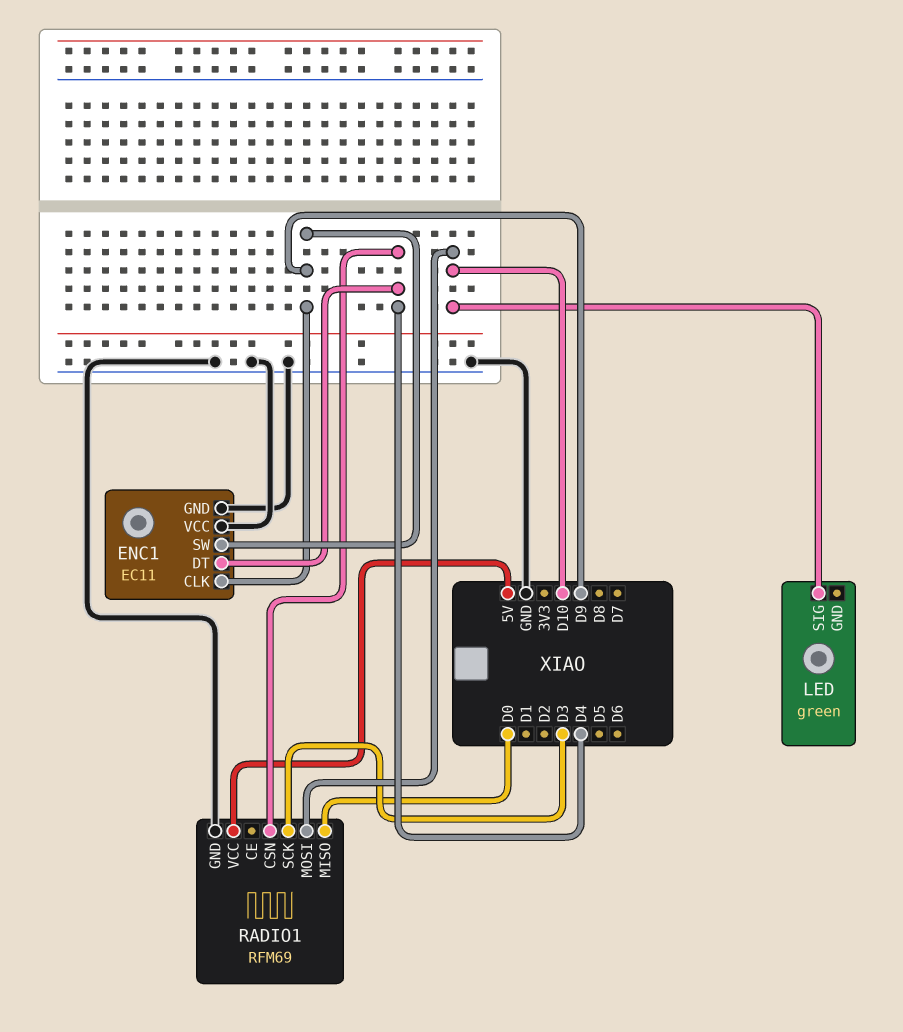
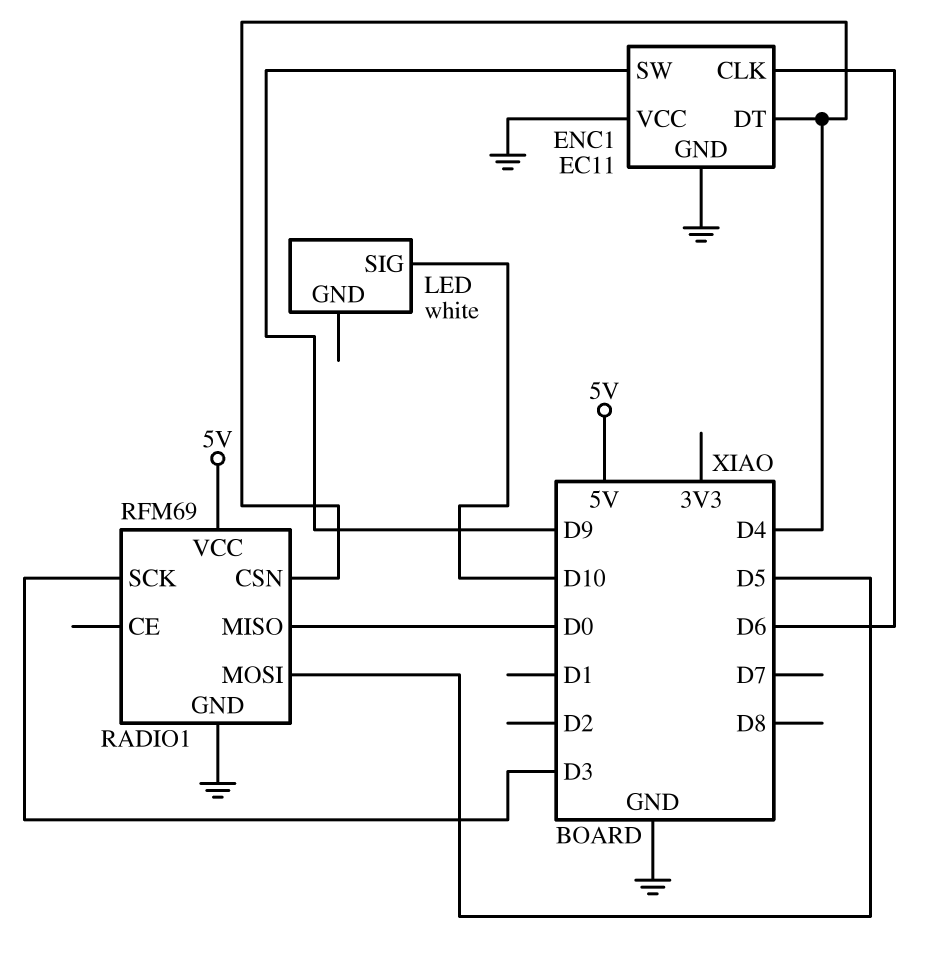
ENC1 pin CLK: D9 -> D6
LED: green -> white
RADIO1 pin MOSI: D10 -> D5

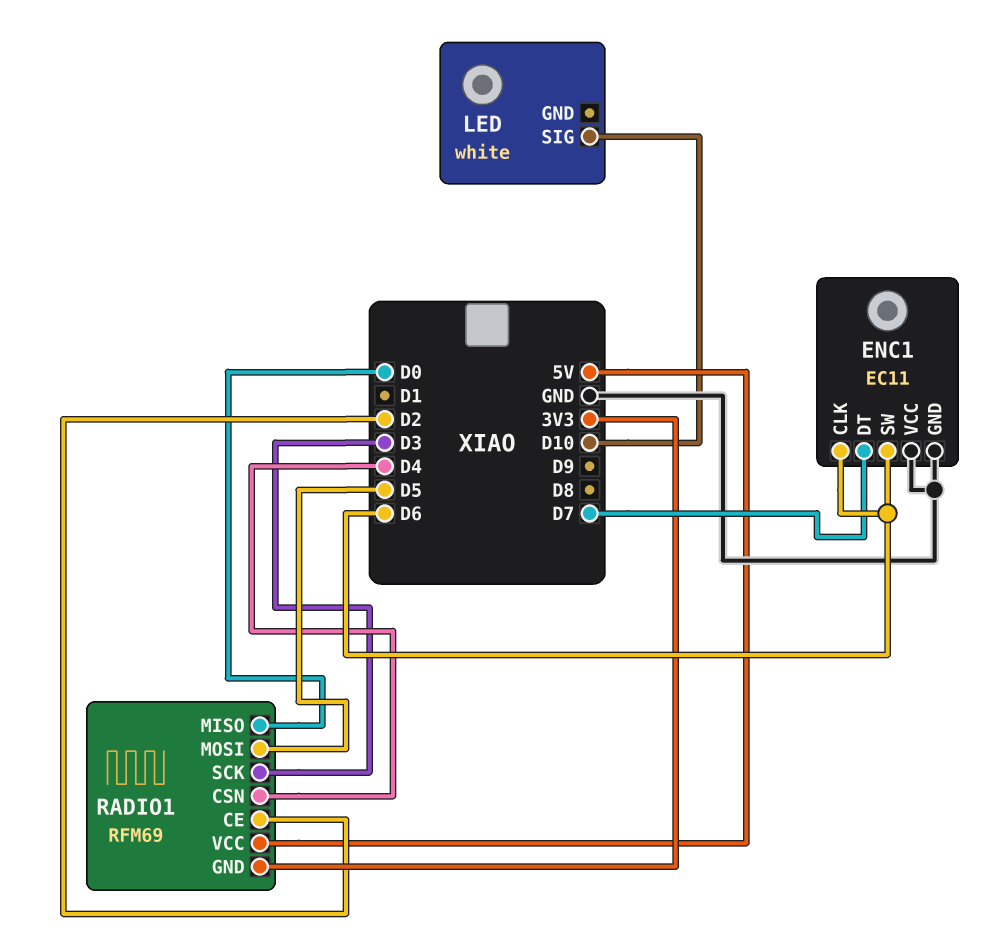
ENC1 pin DT: D4 -> D7
ENC1 pin SW: D9 -> D6
RADIO1 pin CE: none -> D2
RADIO1 pin GND: GND -> 3V3

